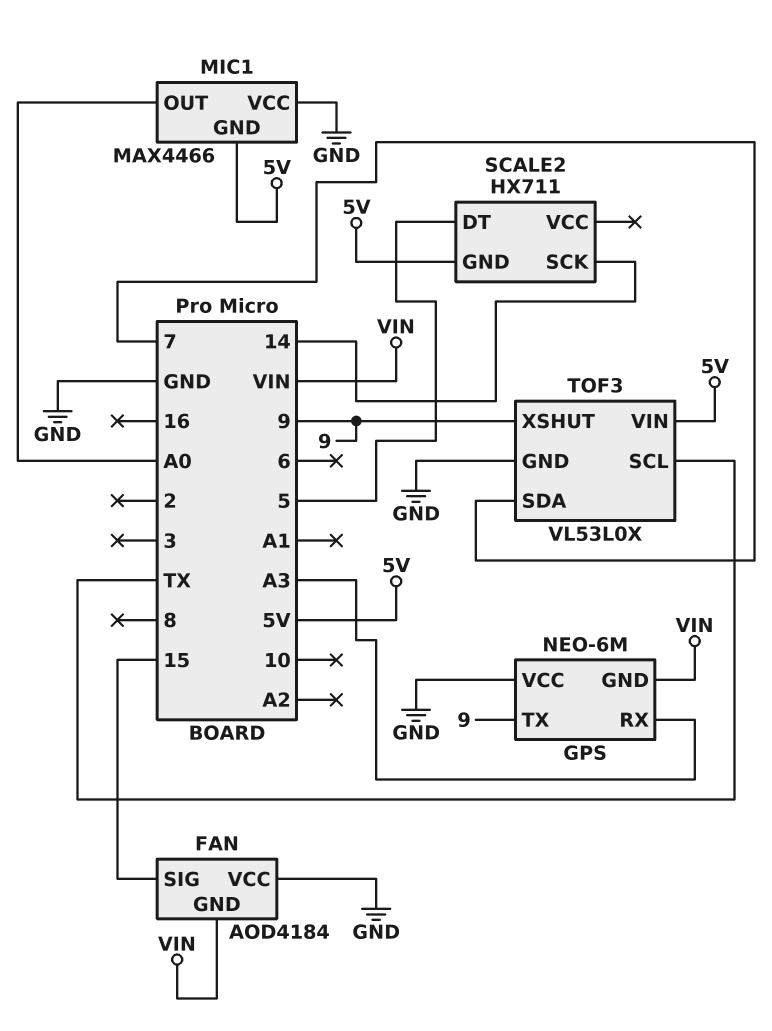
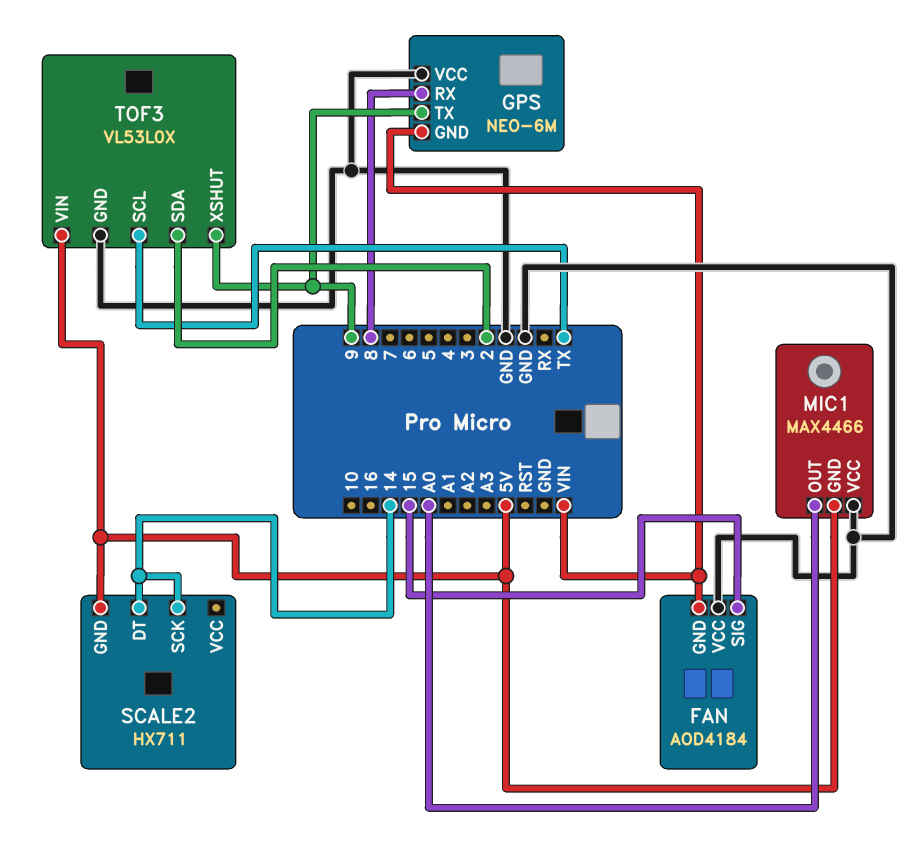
GPS pin RX: A3 -> 8
SCALE2 pin DT: 5 -> 14
TOF3 pin SDA: 7 -> 2

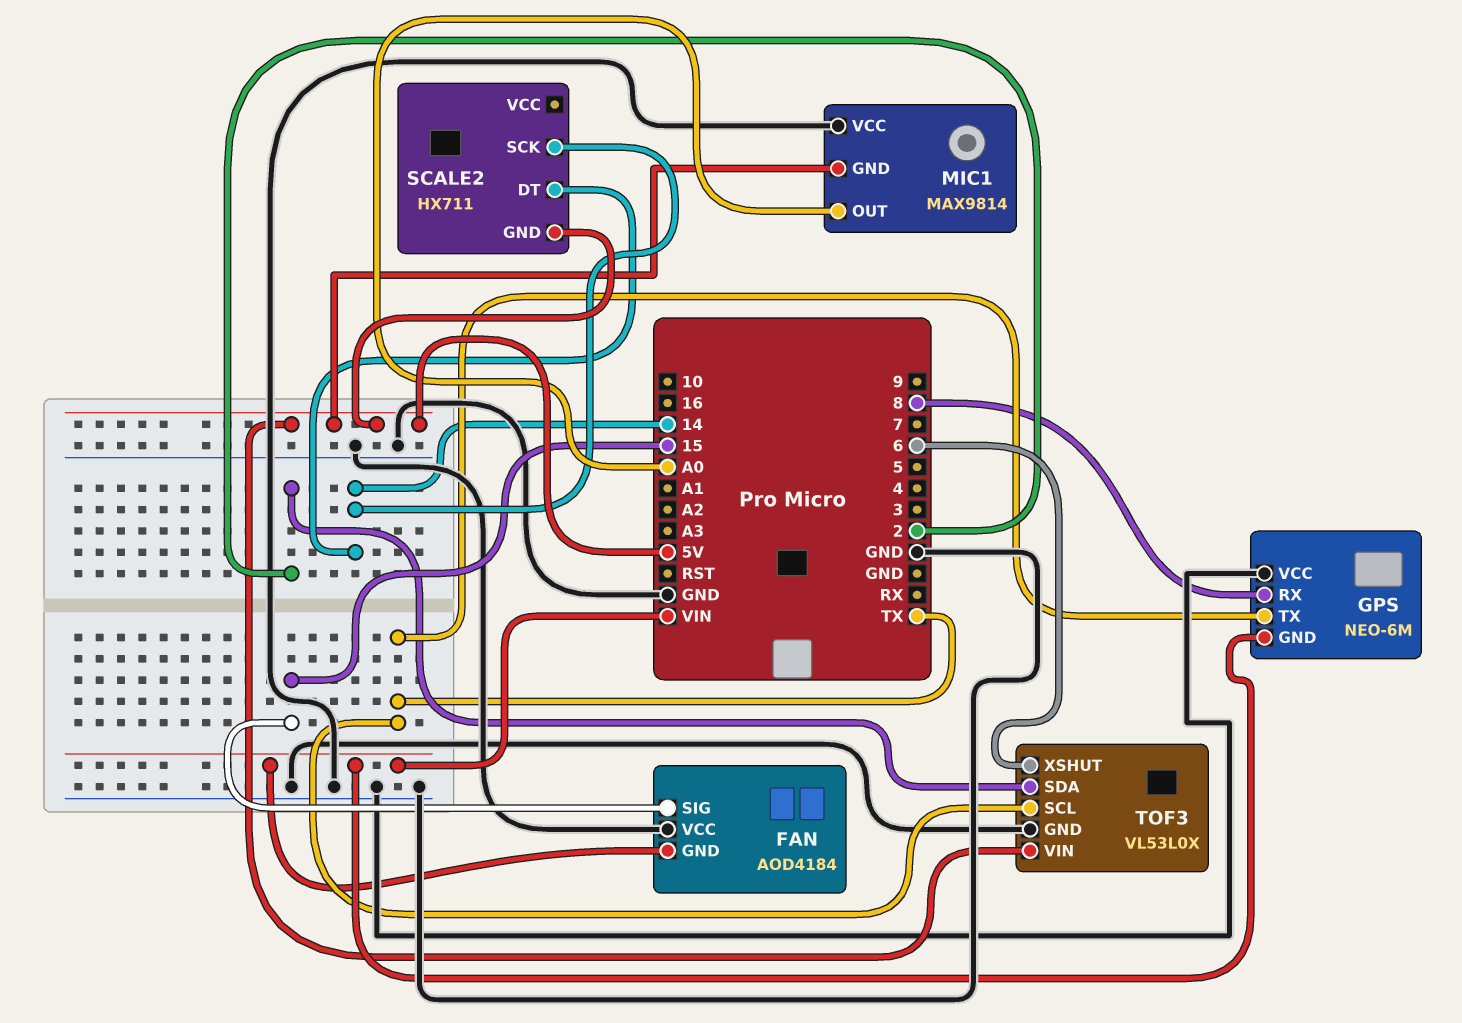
GPS pin TX: 9 -> TX
MIC1: MAX4466 -> MAX9814
TOF3 pin XSHUT: 9 -> 6

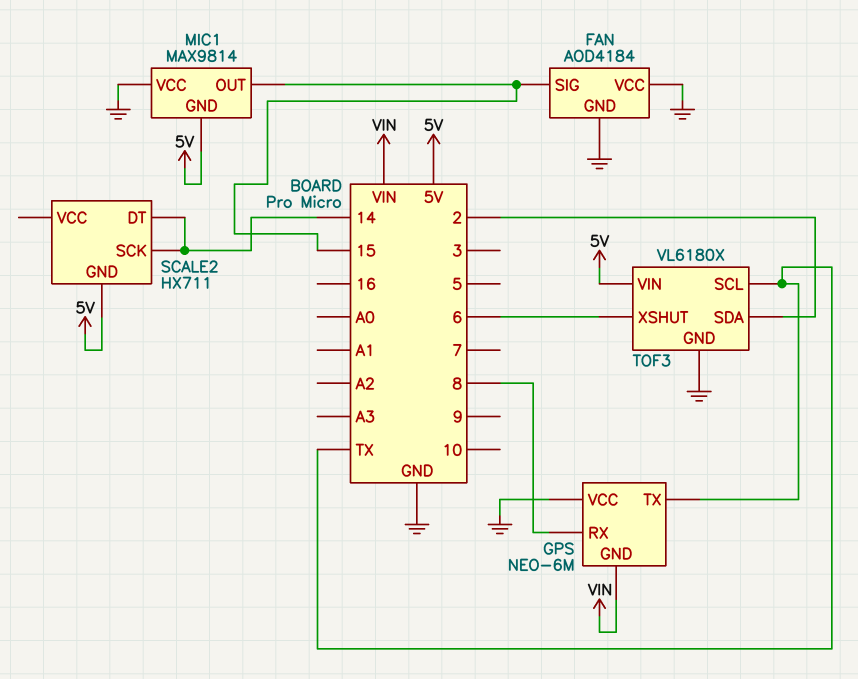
FAN pin GND: VIN -> GND
MIC1 pin OUT: A0 -> 15
TOF3: VL53L0X -> VL6180X

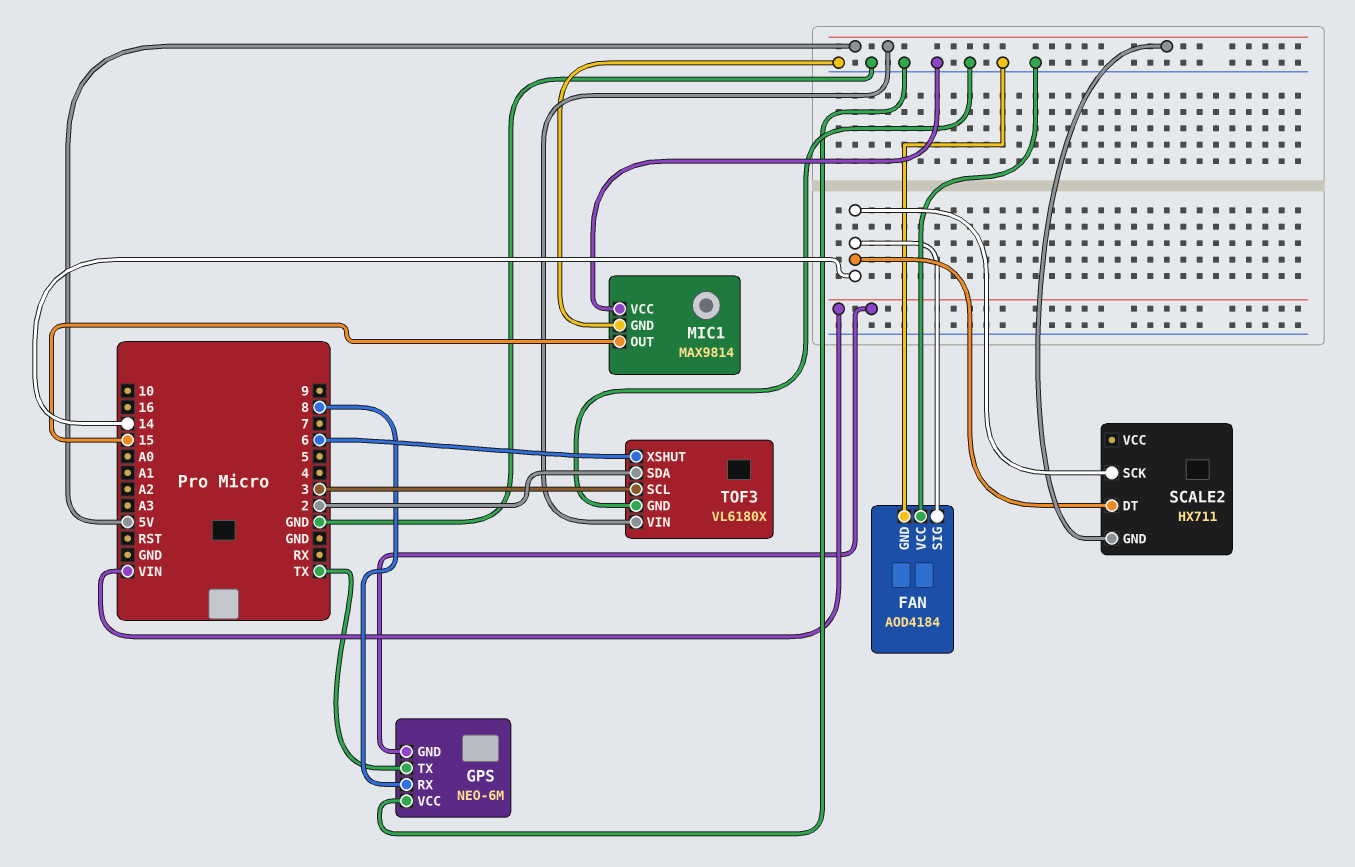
FAN pin SIG: 15 -> 14
MIC1 pin GND: 5V -> GND
TOF3 pin SCL: TX -> 3

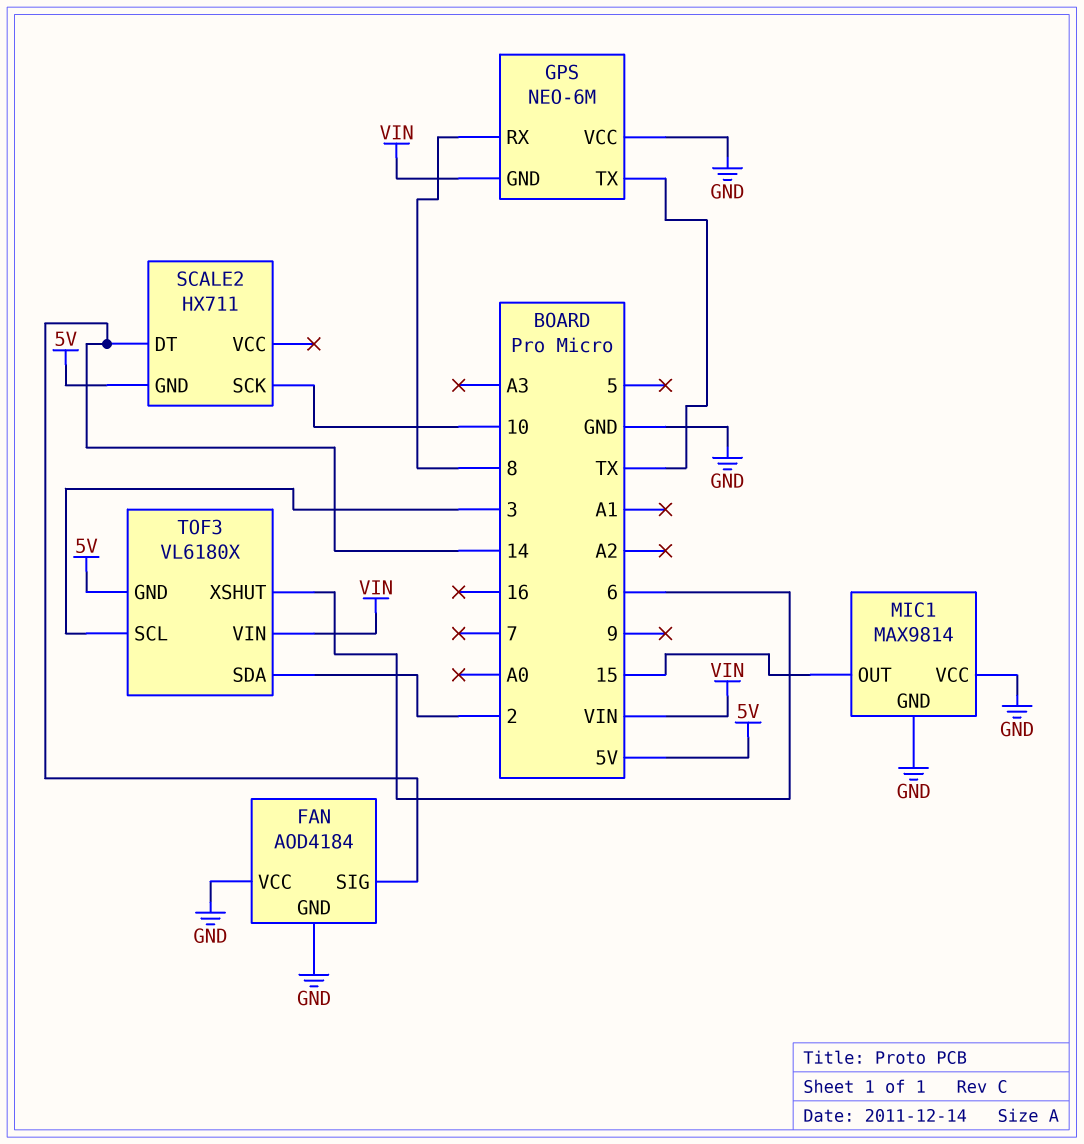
SCALE2 pin SCK: 14 -> 10
TOF3 pin GND: GND -> 5V
TOF3 pin VIN: 5V -> VIN

